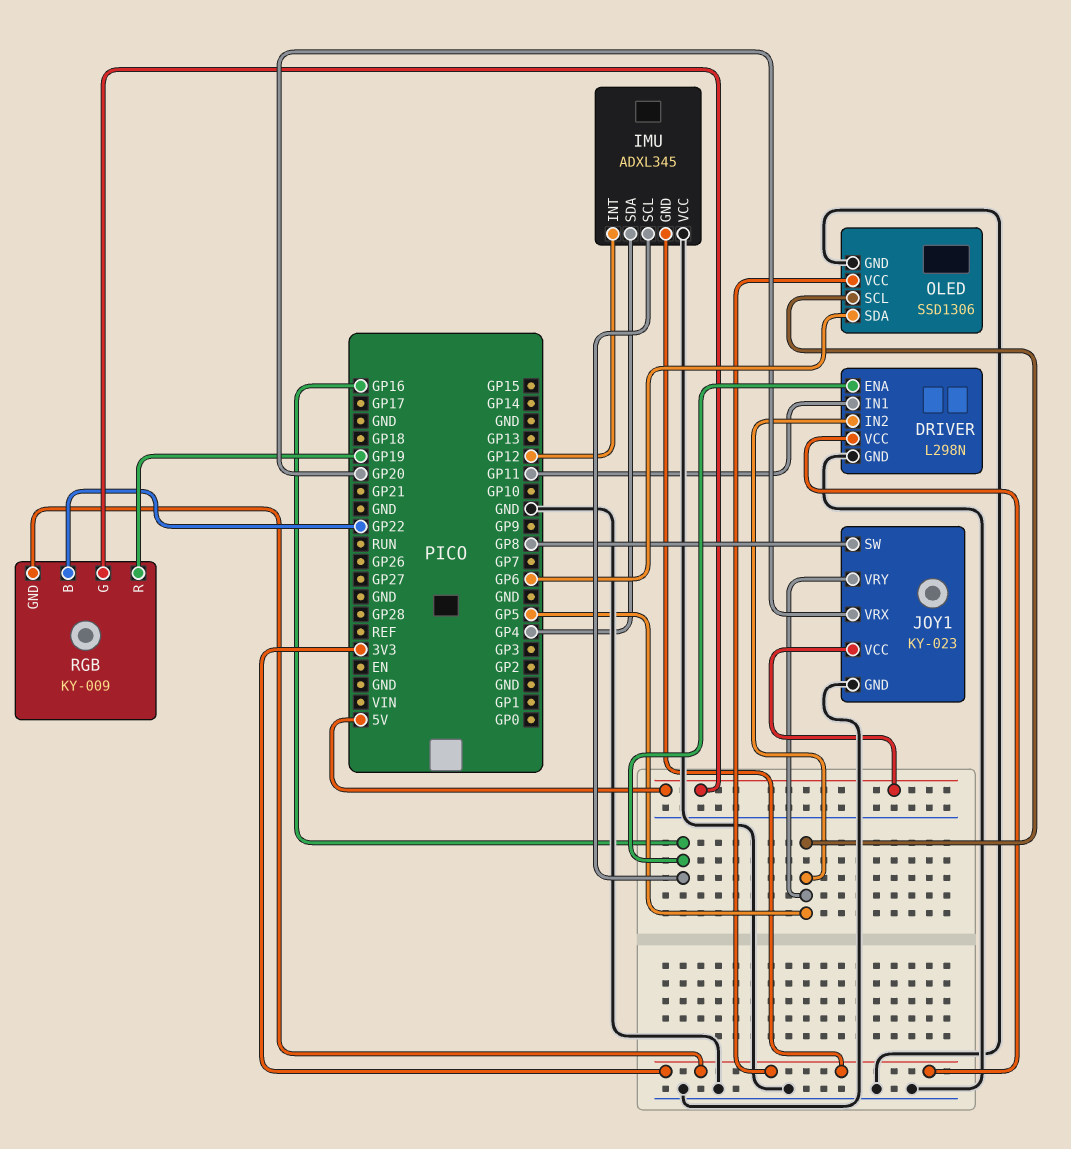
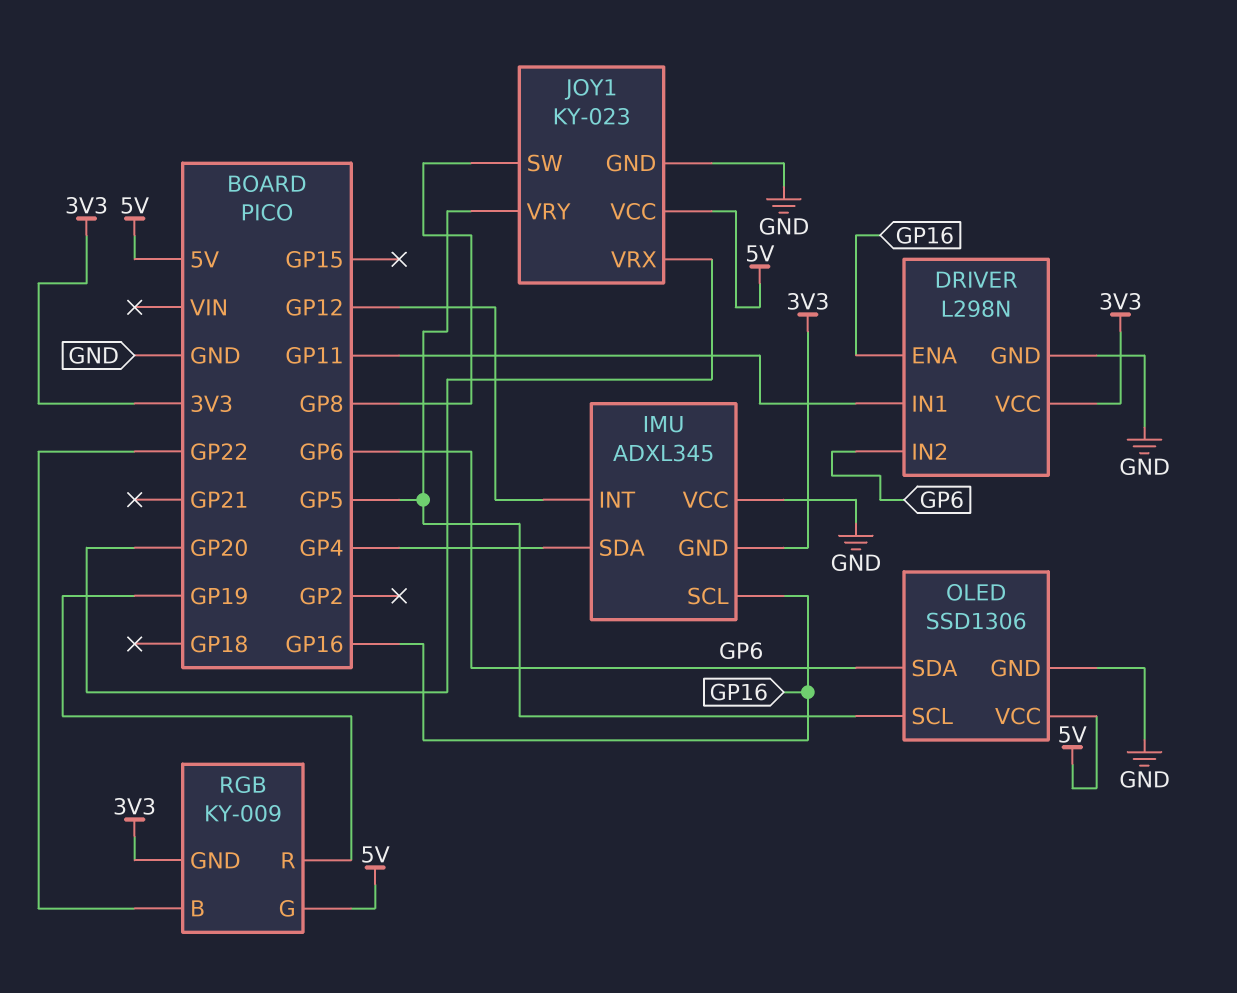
DRIVER pin IN2: GP5 -> GP6
OLED pin VCC: 3V3 -> 5V

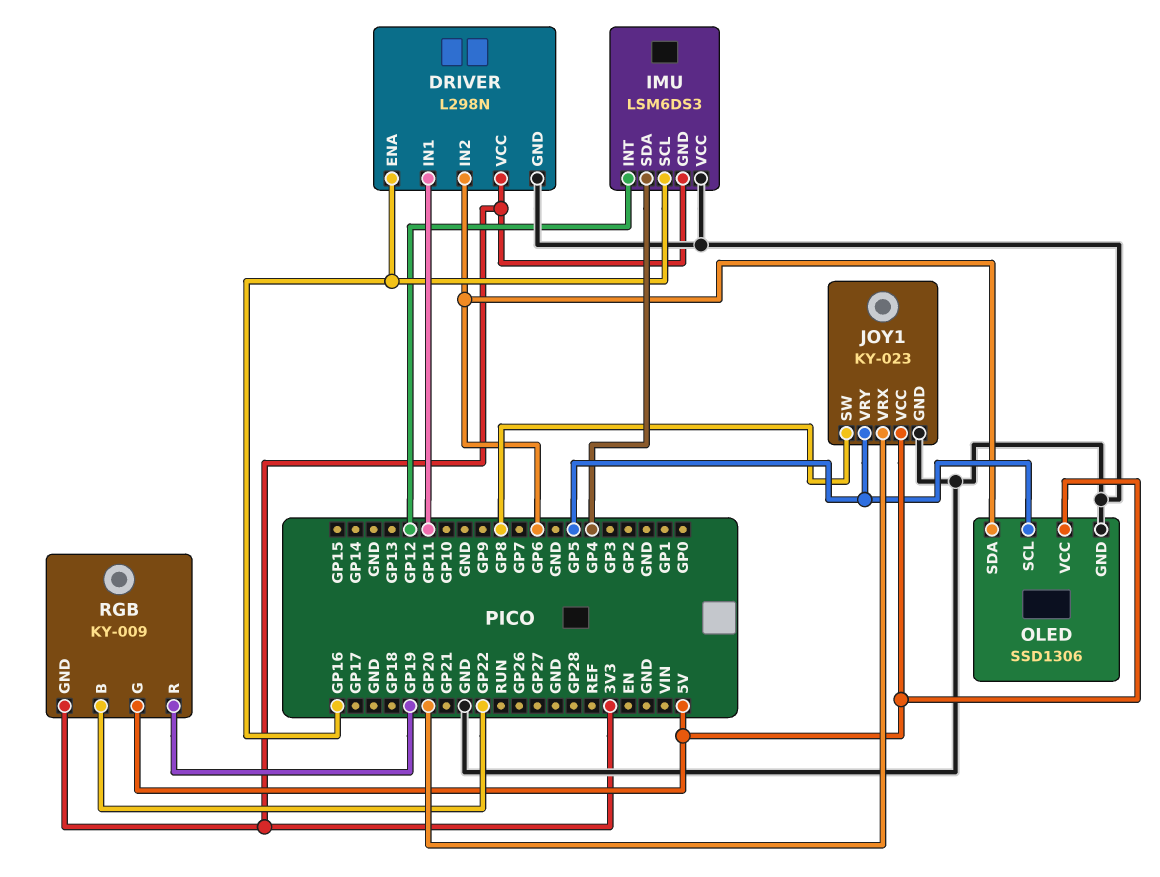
IMU: ADXL345 -> LSM6DS3

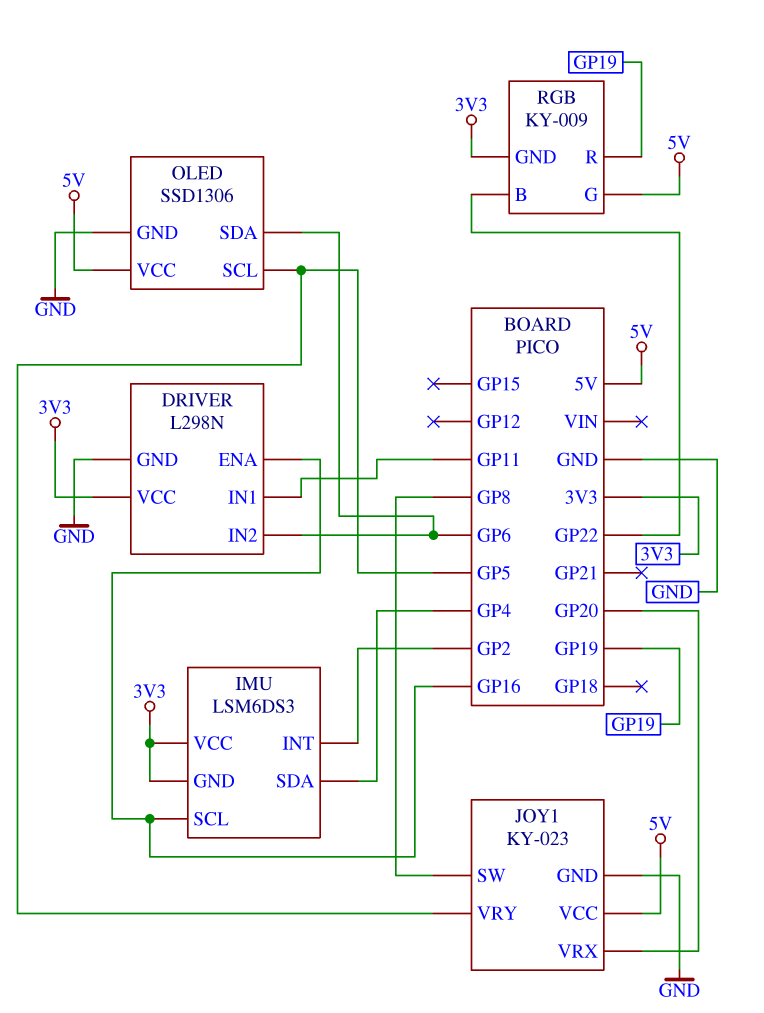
IMU pin INT: GP12 -> GP2
IMU pin VCC: GND -> 3V3

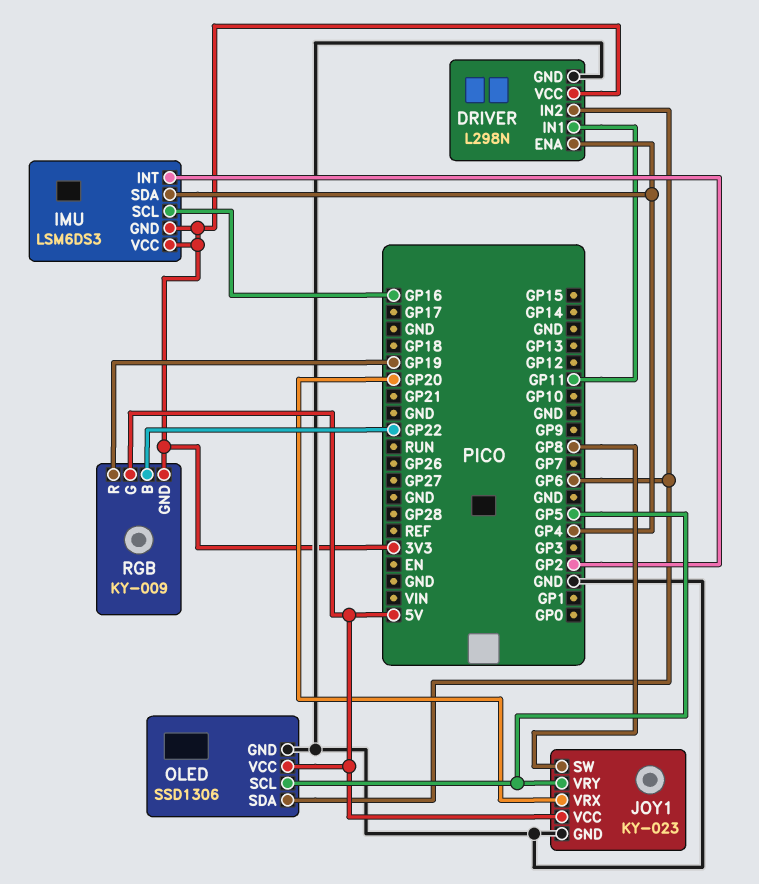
DRIVER pin ENA: GP16 -> GP4

